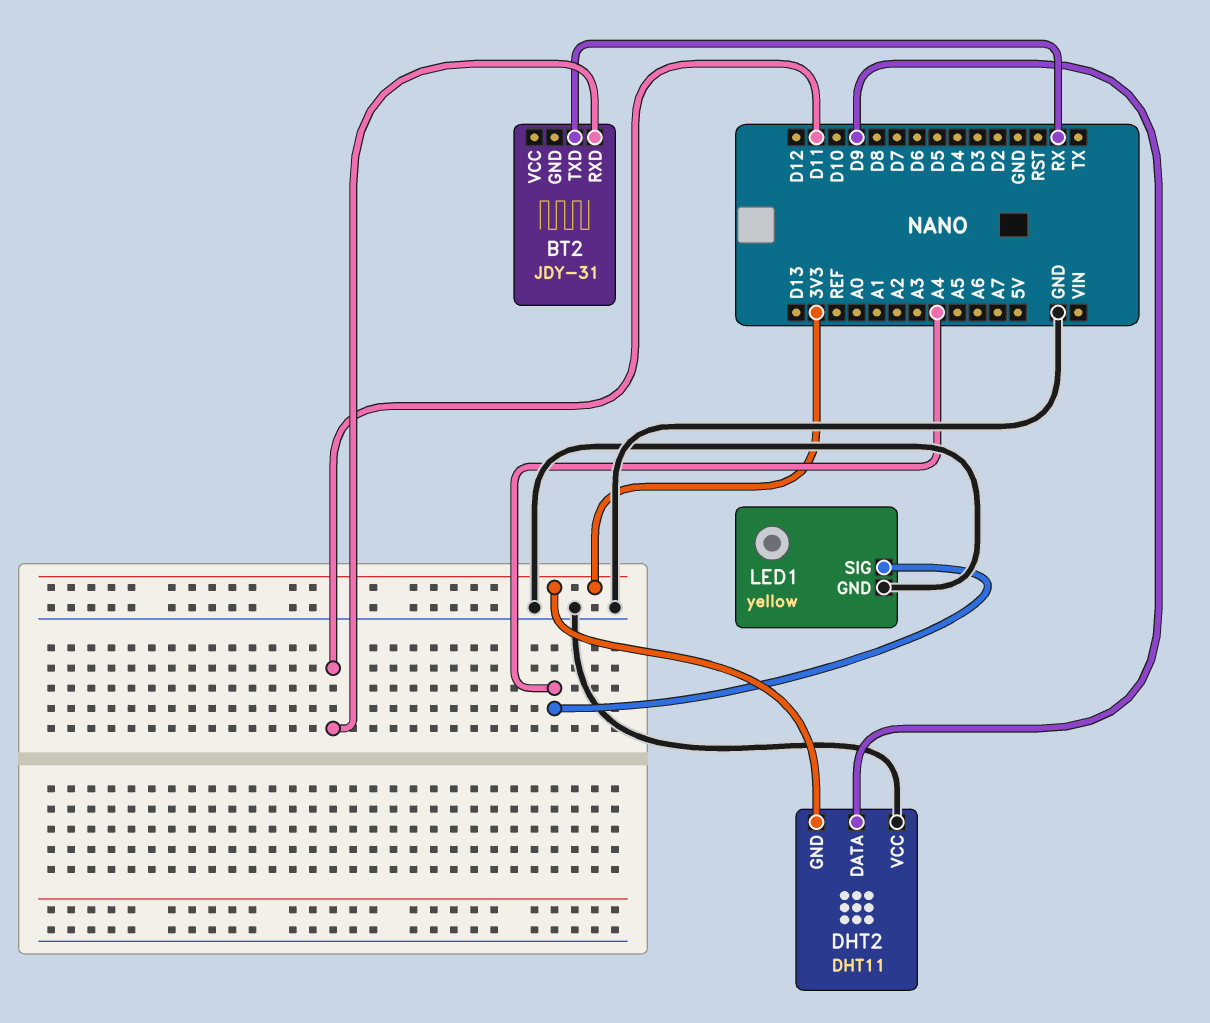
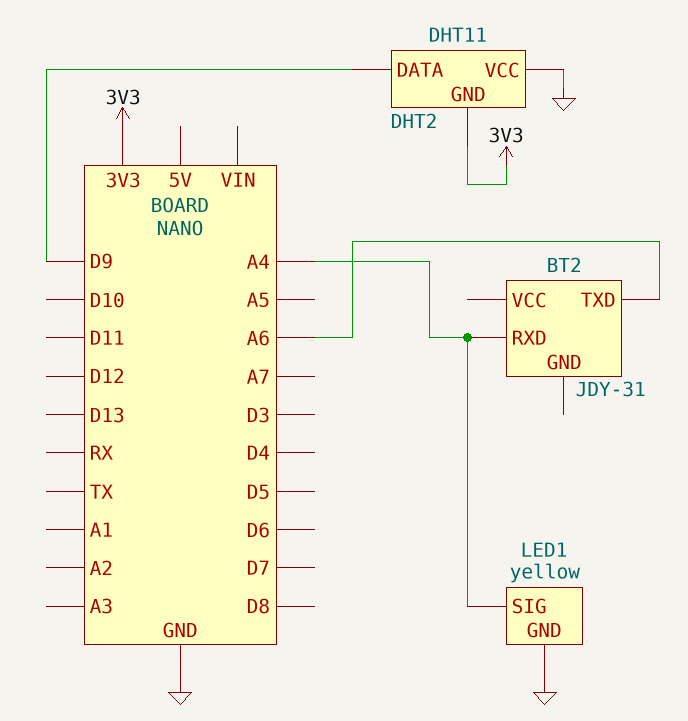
BT2 pin RXD: D11 -> A4
BT2 pin TXD: RX -> A6

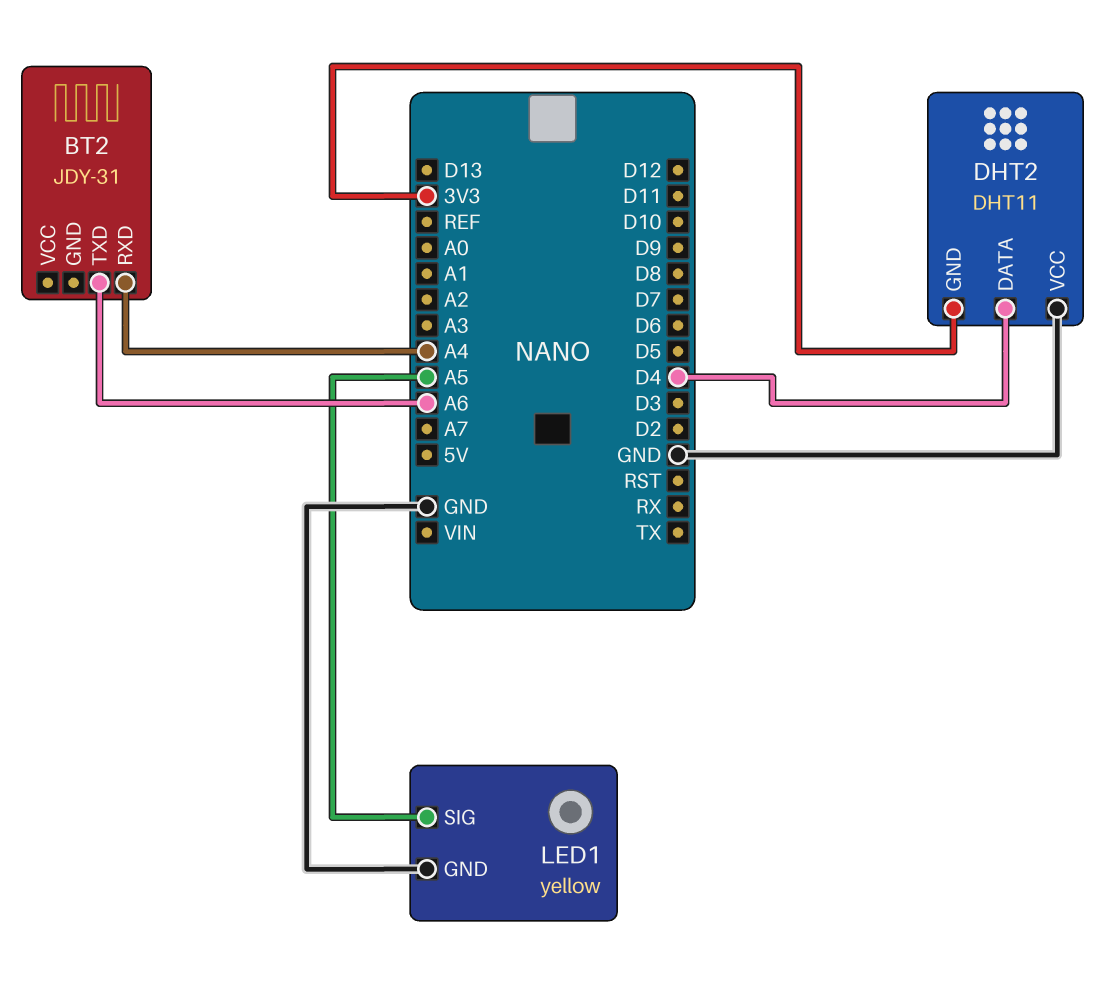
DHT2 pin DATA: D9 -> D4
LED1 pin SIG: A4 -> A5

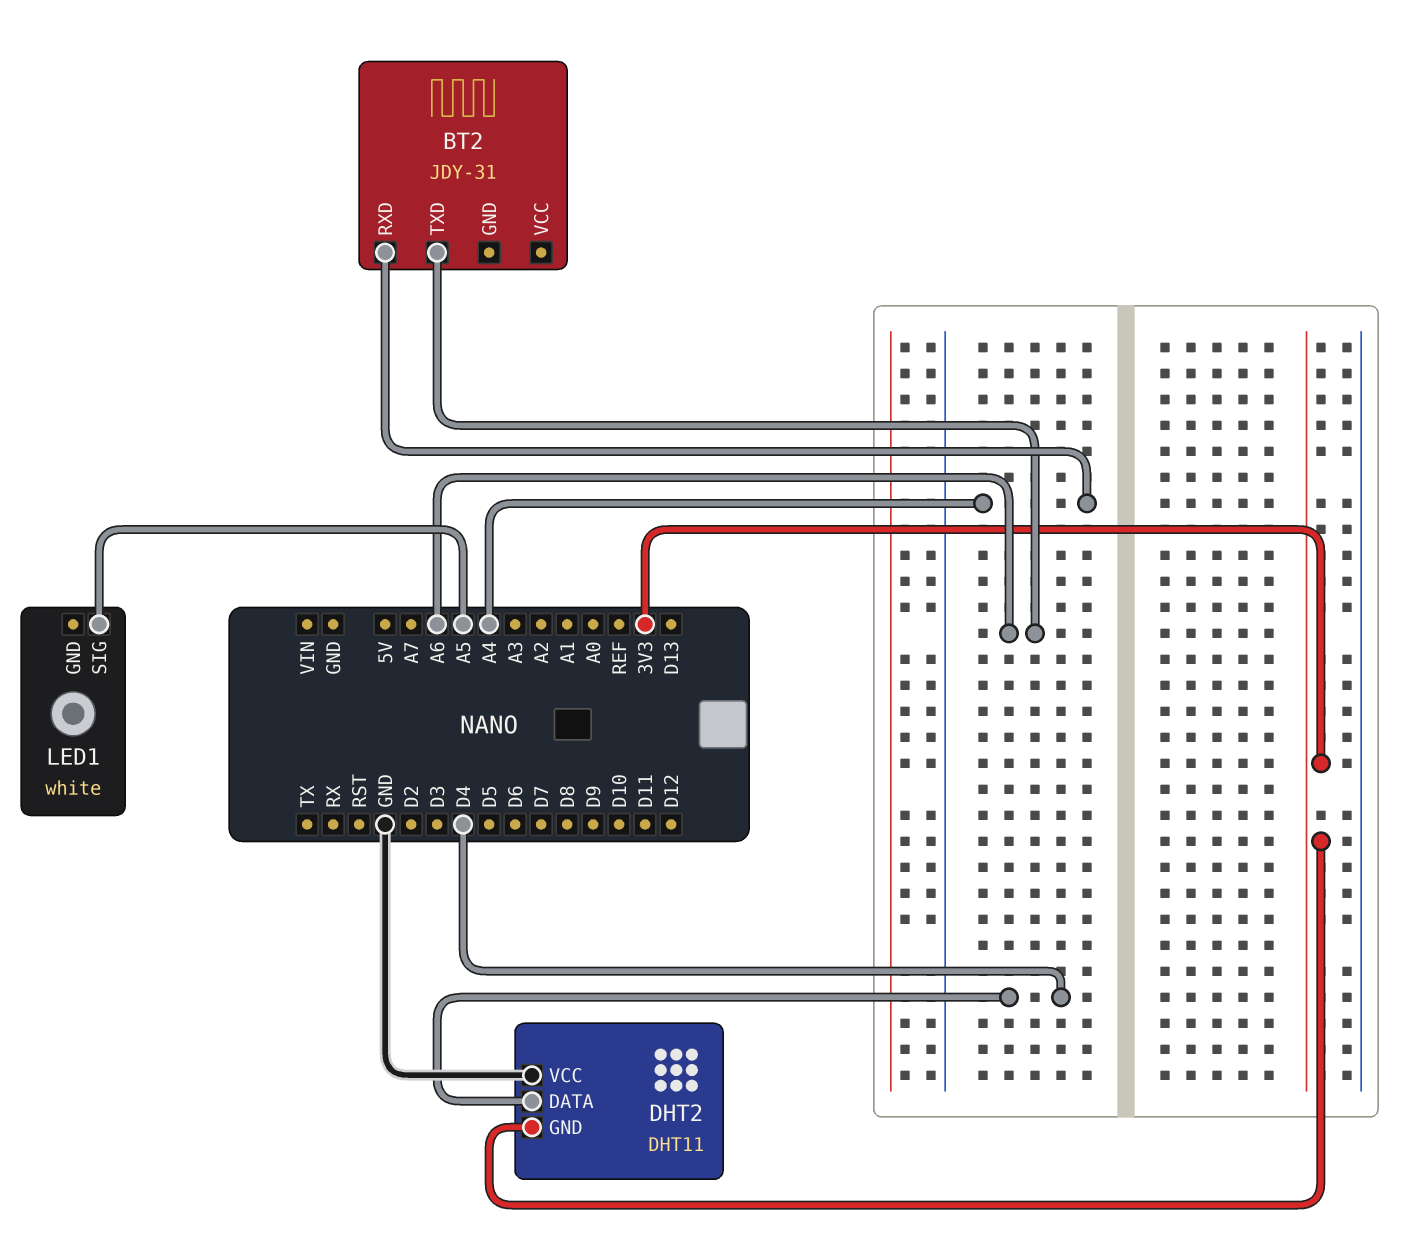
LED1: yellow -> white
LED1 pin GND: GND -> none

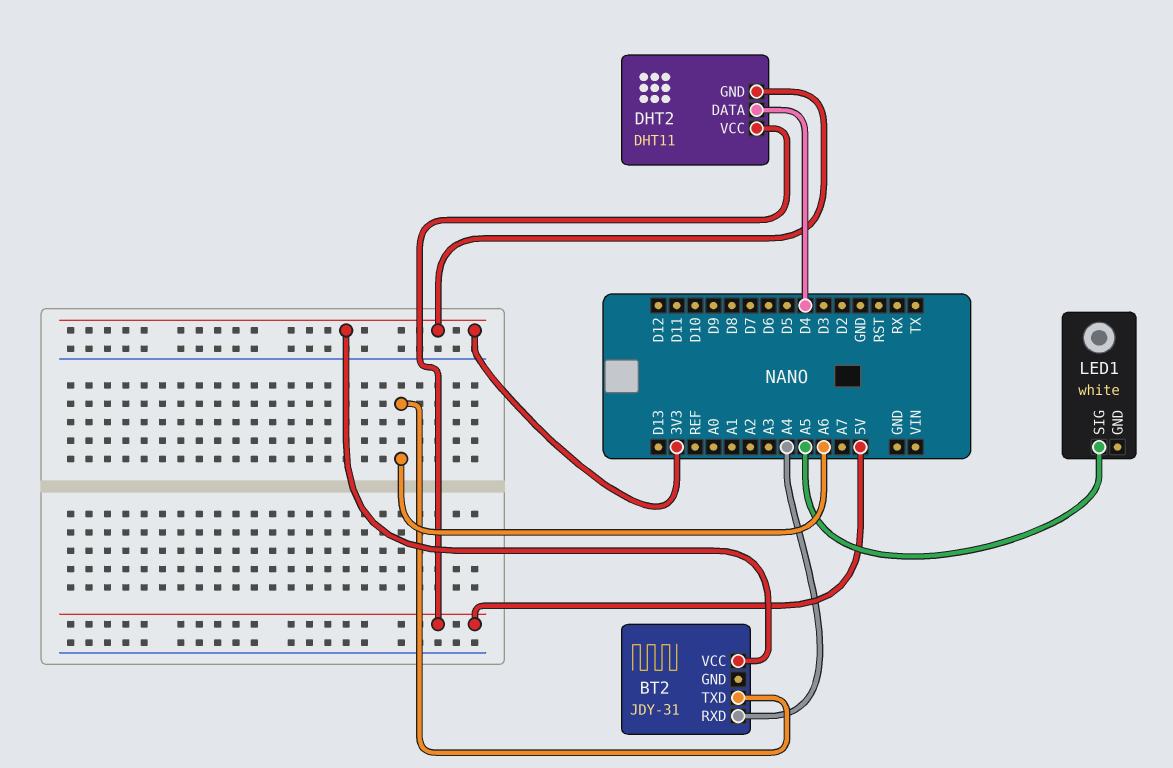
BT2 pin VCC: none -> 3V3
DHT2 pin VCC: GND -> 5V

